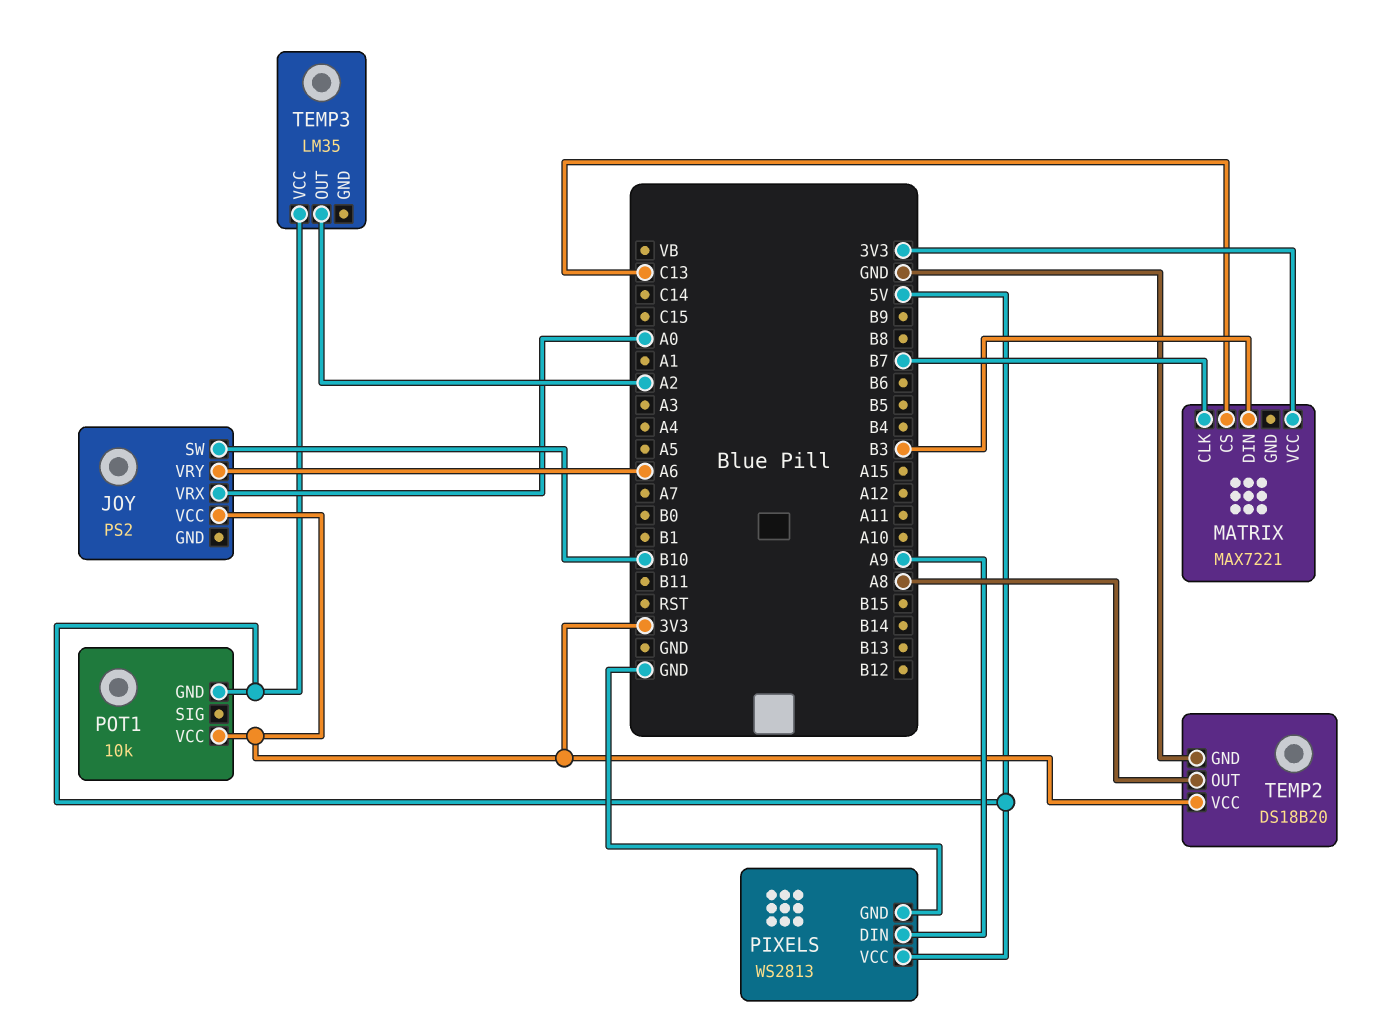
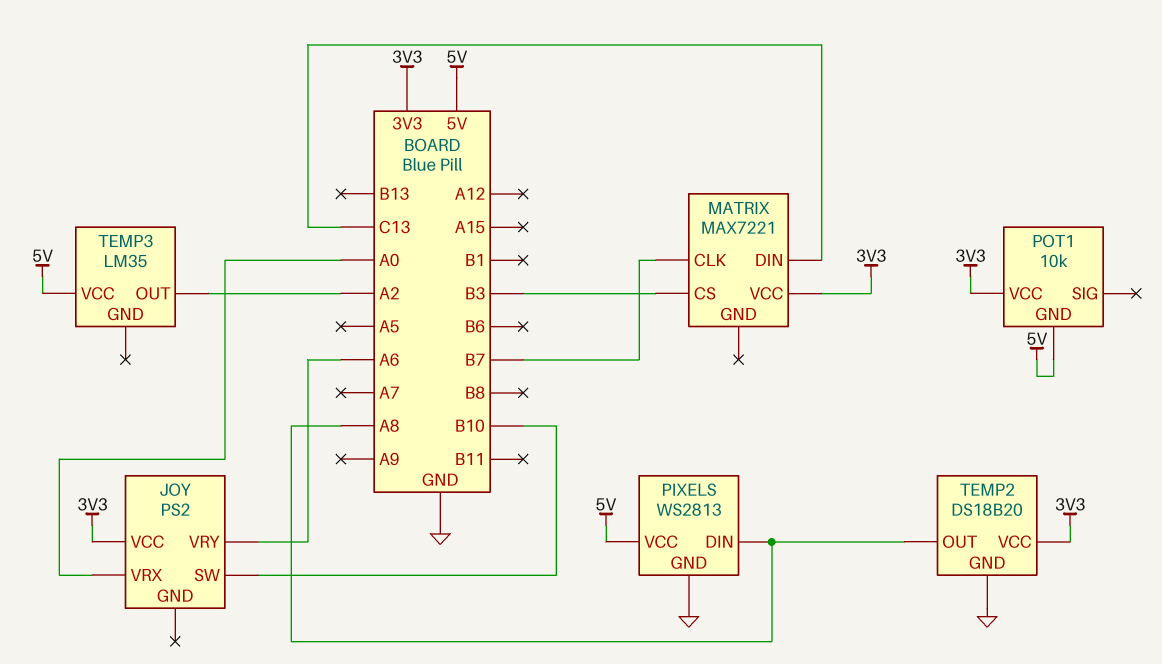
MATRIX pin CS: C13 -> B3
MATRIX pin DIN: B3 -> C13
PIXELS pin DIN: A9 -> A8

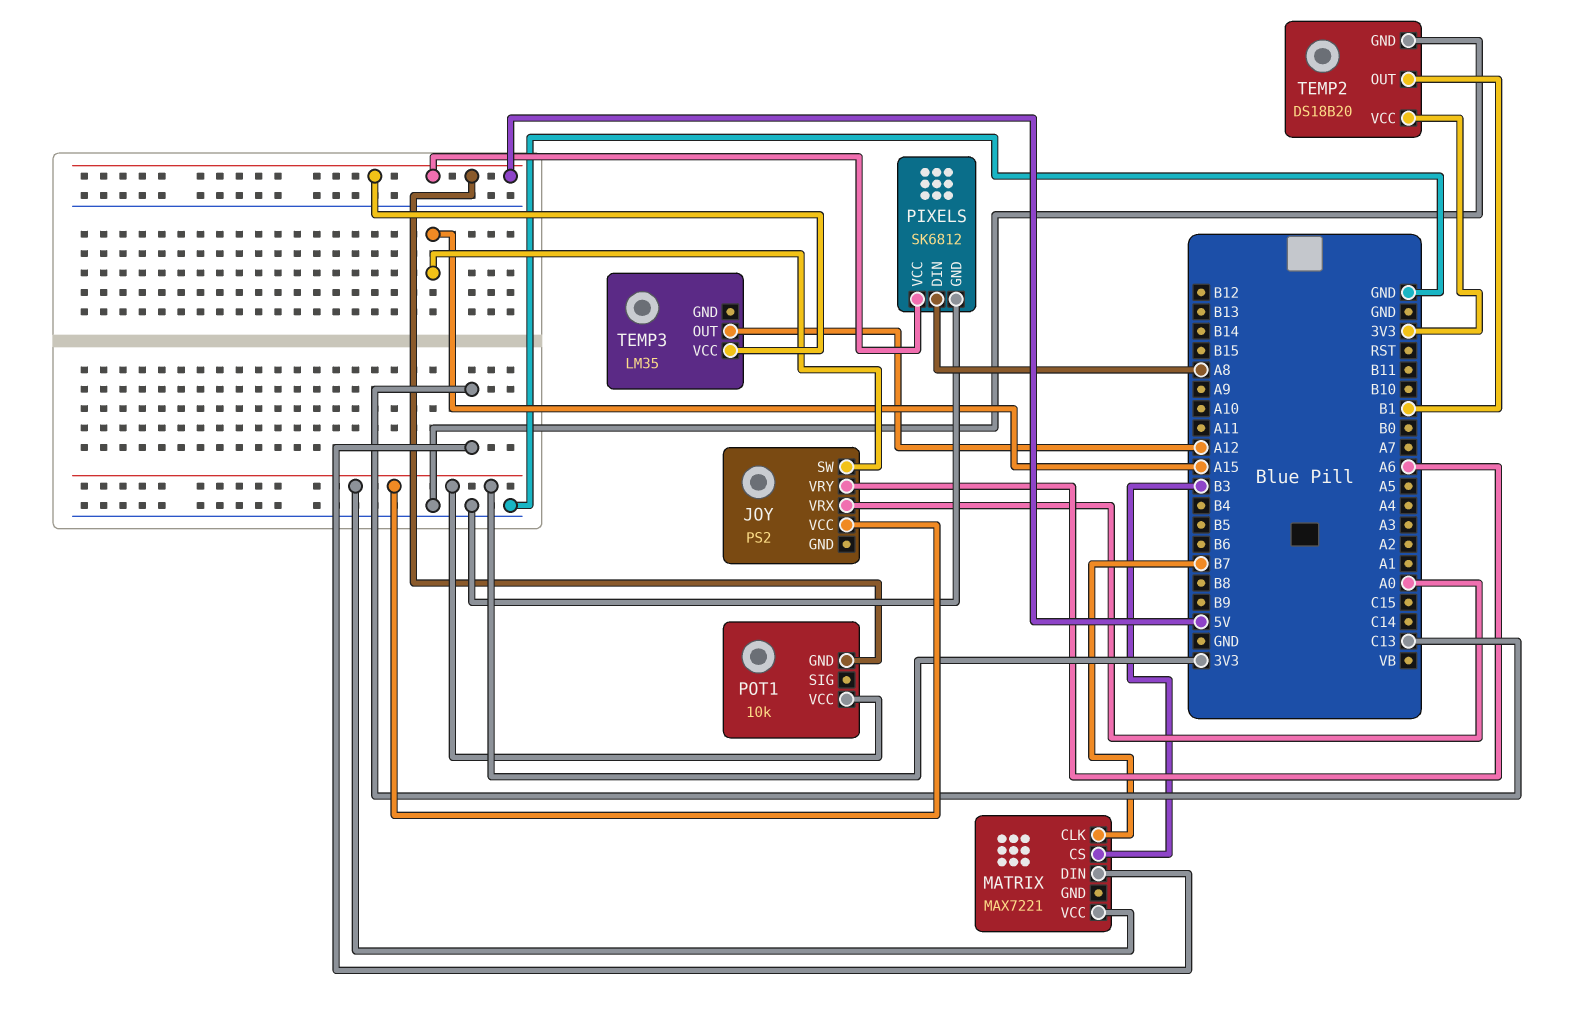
JOY pin SW: B10 -> A15
PIXELS: WS2813 -> SK6812
TEMP2 pin OUT: A8 -> B1
TEMP3 pin OUT: A2 -> A12

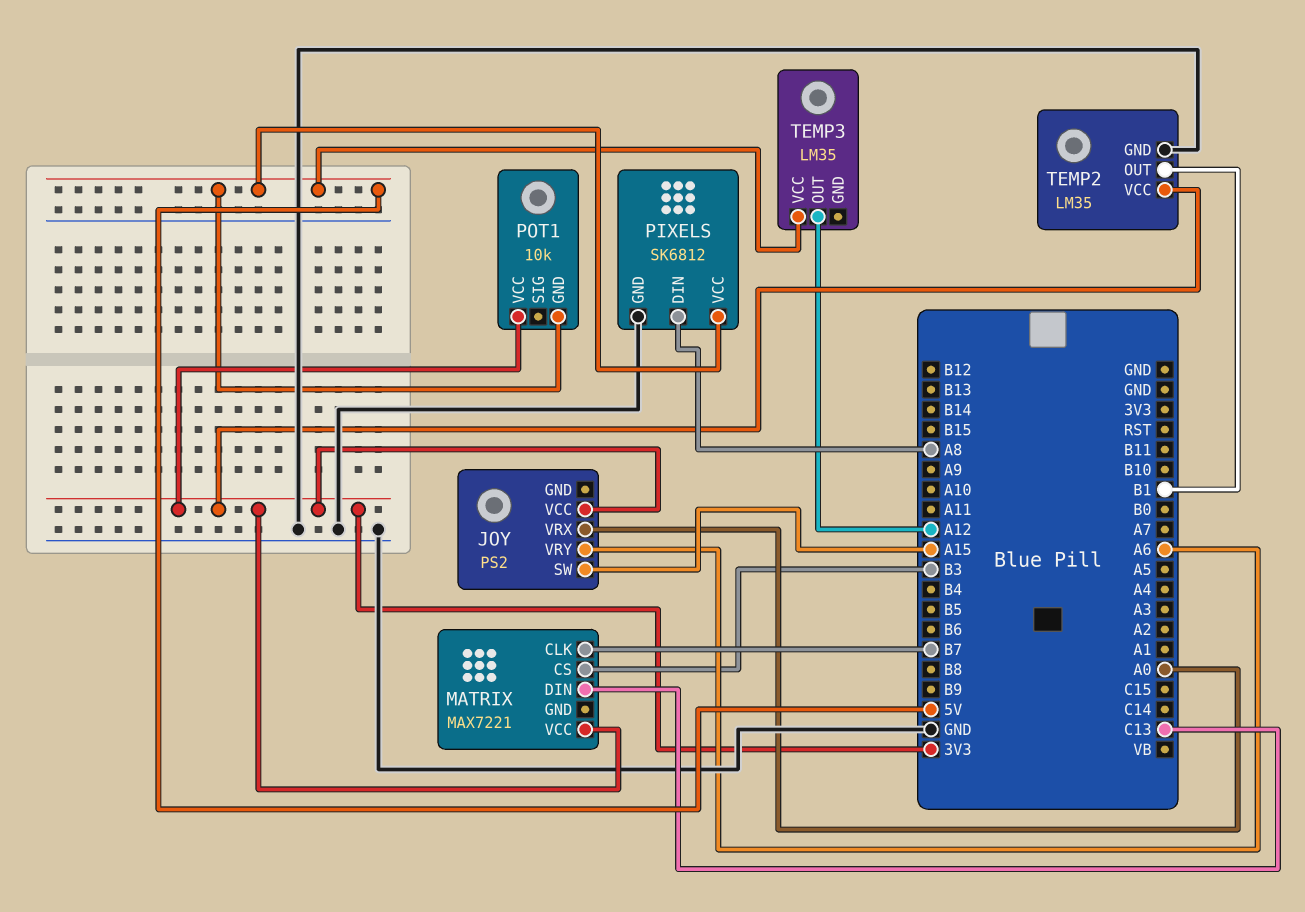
TEMP2: DS18B20 -> LM35

